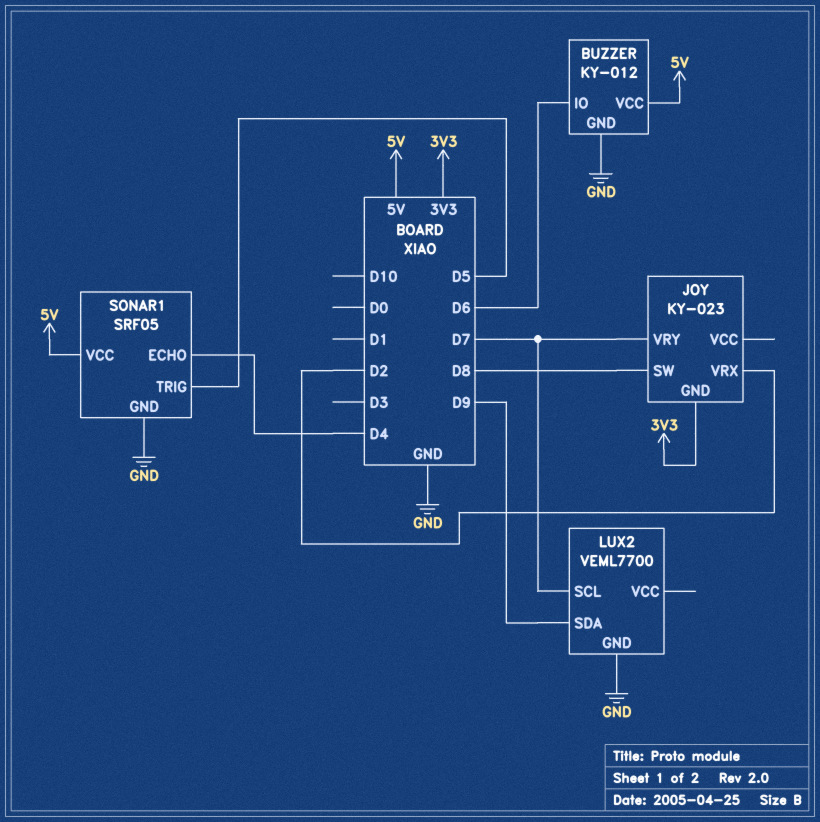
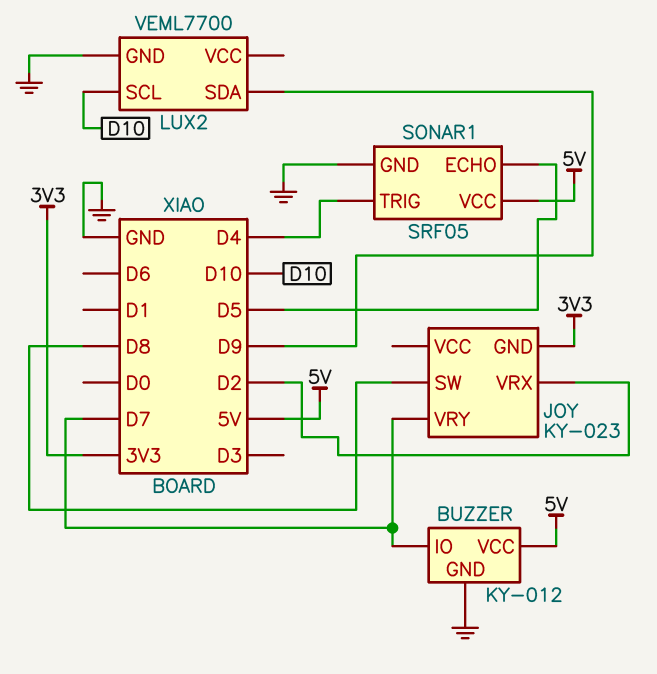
BUZZER pin IO: D6 -> D7
LUX2 pin SCL: D7 -> D10
SONAR1 pin ECHO: D4 -> D5
SONAR1 pin TRIG: D5 -> D4

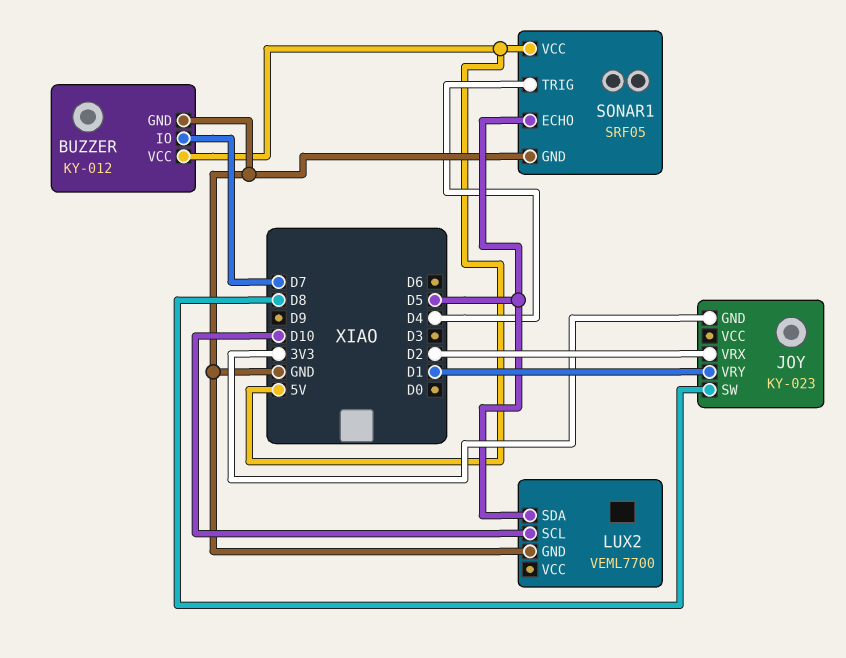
JOY pin VRY: D7 -> D1
LUX2 pin SDA: D9 -> D5

